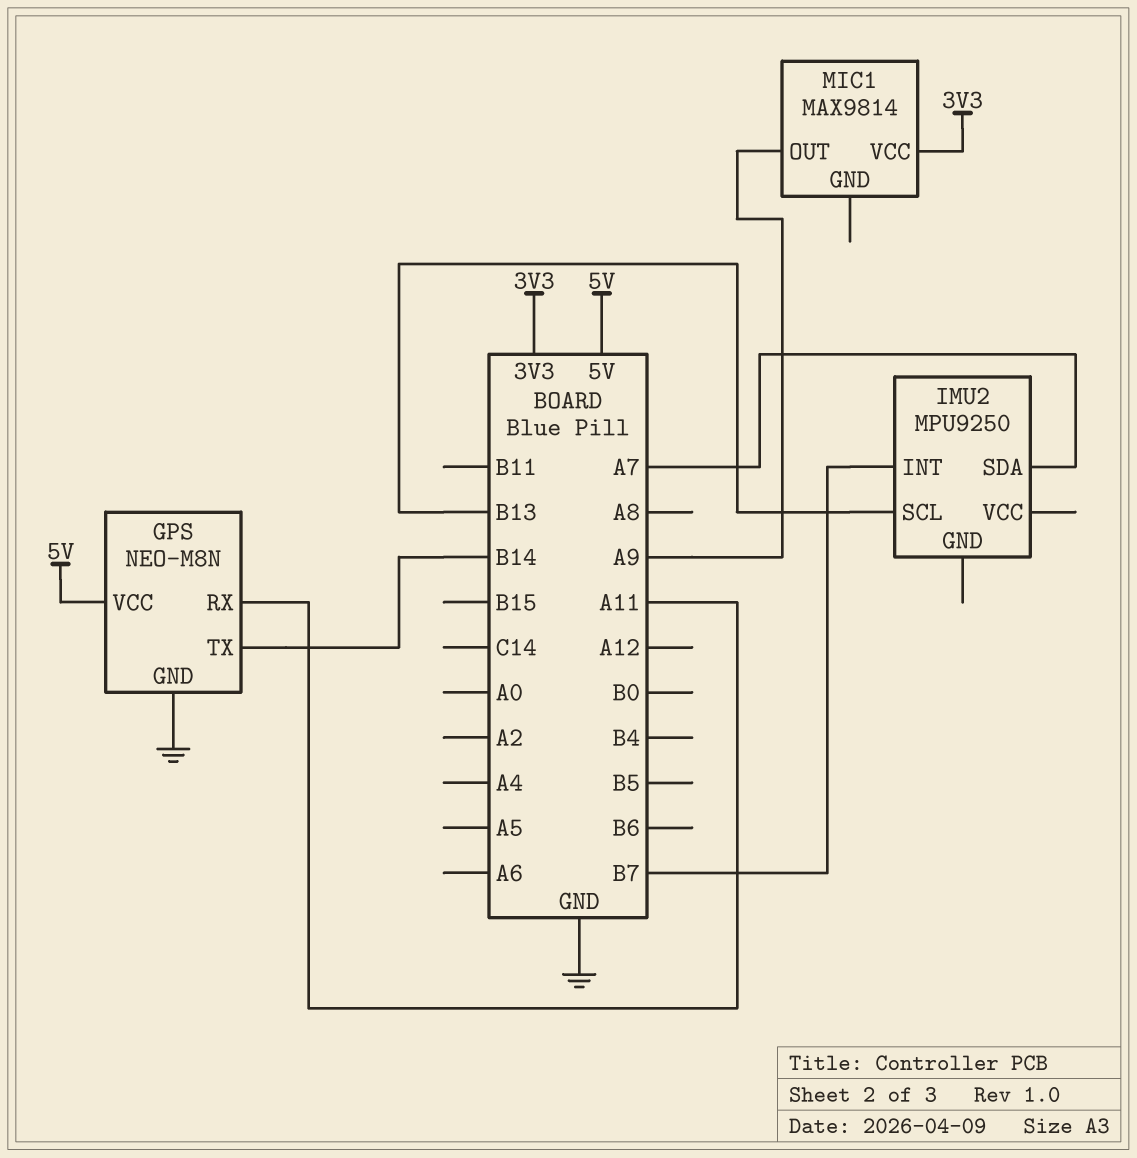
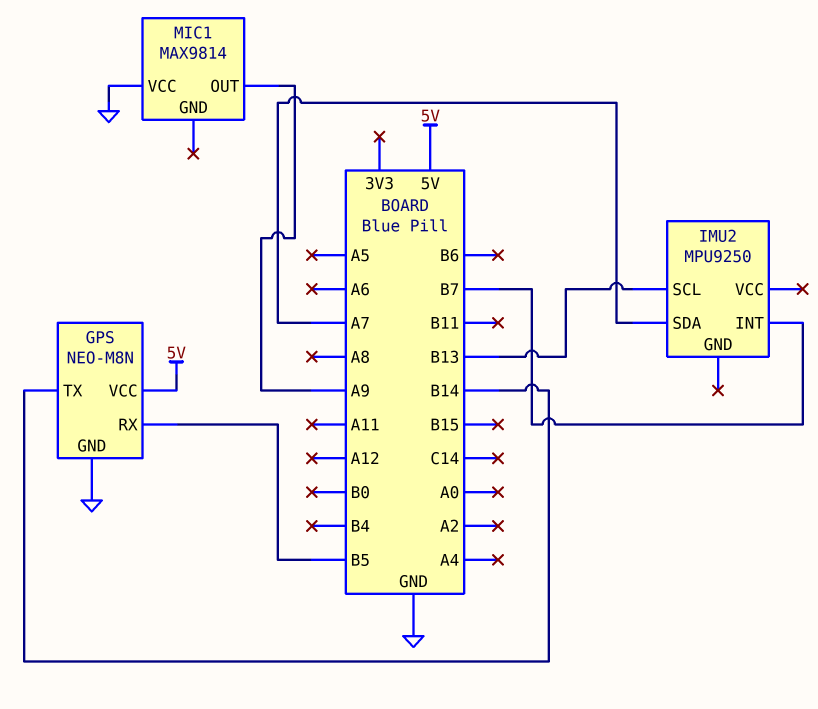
GPS pin RX: A11 -> B5
MIC1 pin VCC: 3V3 -> GND

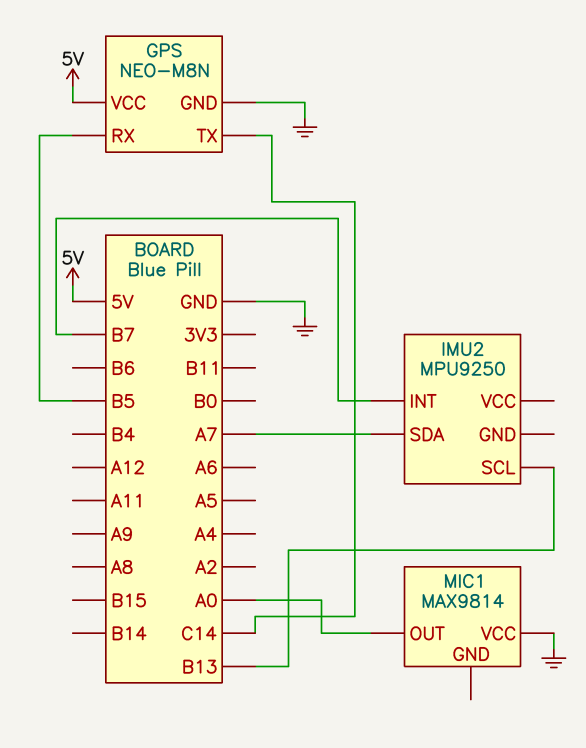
GPS pin TX: B14 -> C14
MIC1 pin OUT: A9 -> A0

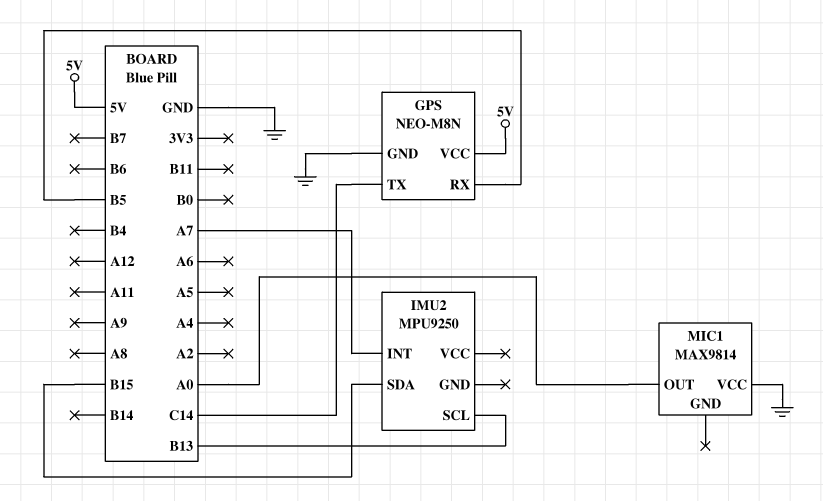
IMU2 pin INT: B7 -> A7
IMU2 pin SDA: A7 -> B15

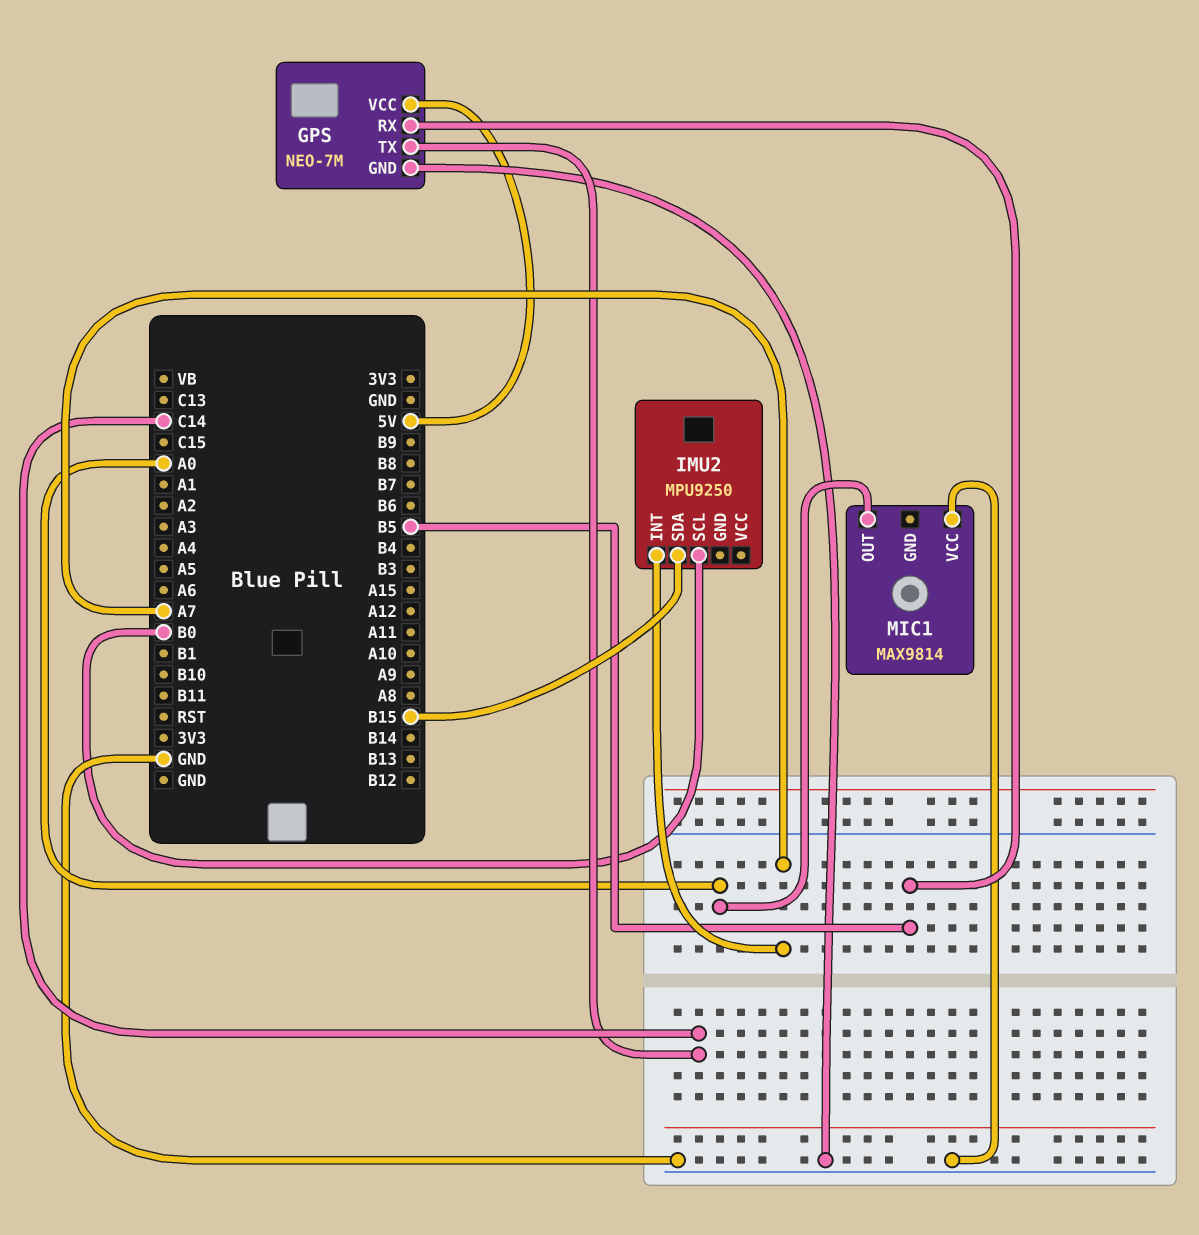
GPS: NEO-M8N -> NEO-7M
IMU2 pin SCL: B13 -> B0

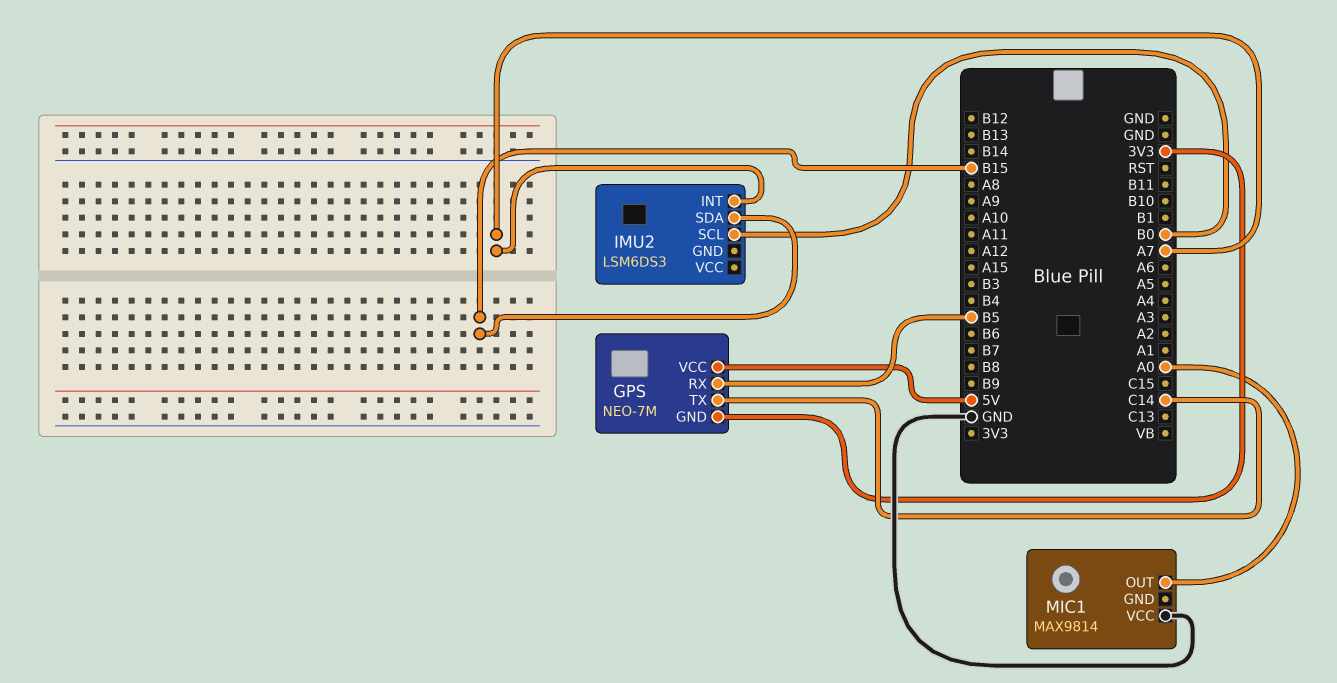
GPS pin GND: GND -> 3V3
IMU2: MPU9250 -> LSM6DS3

